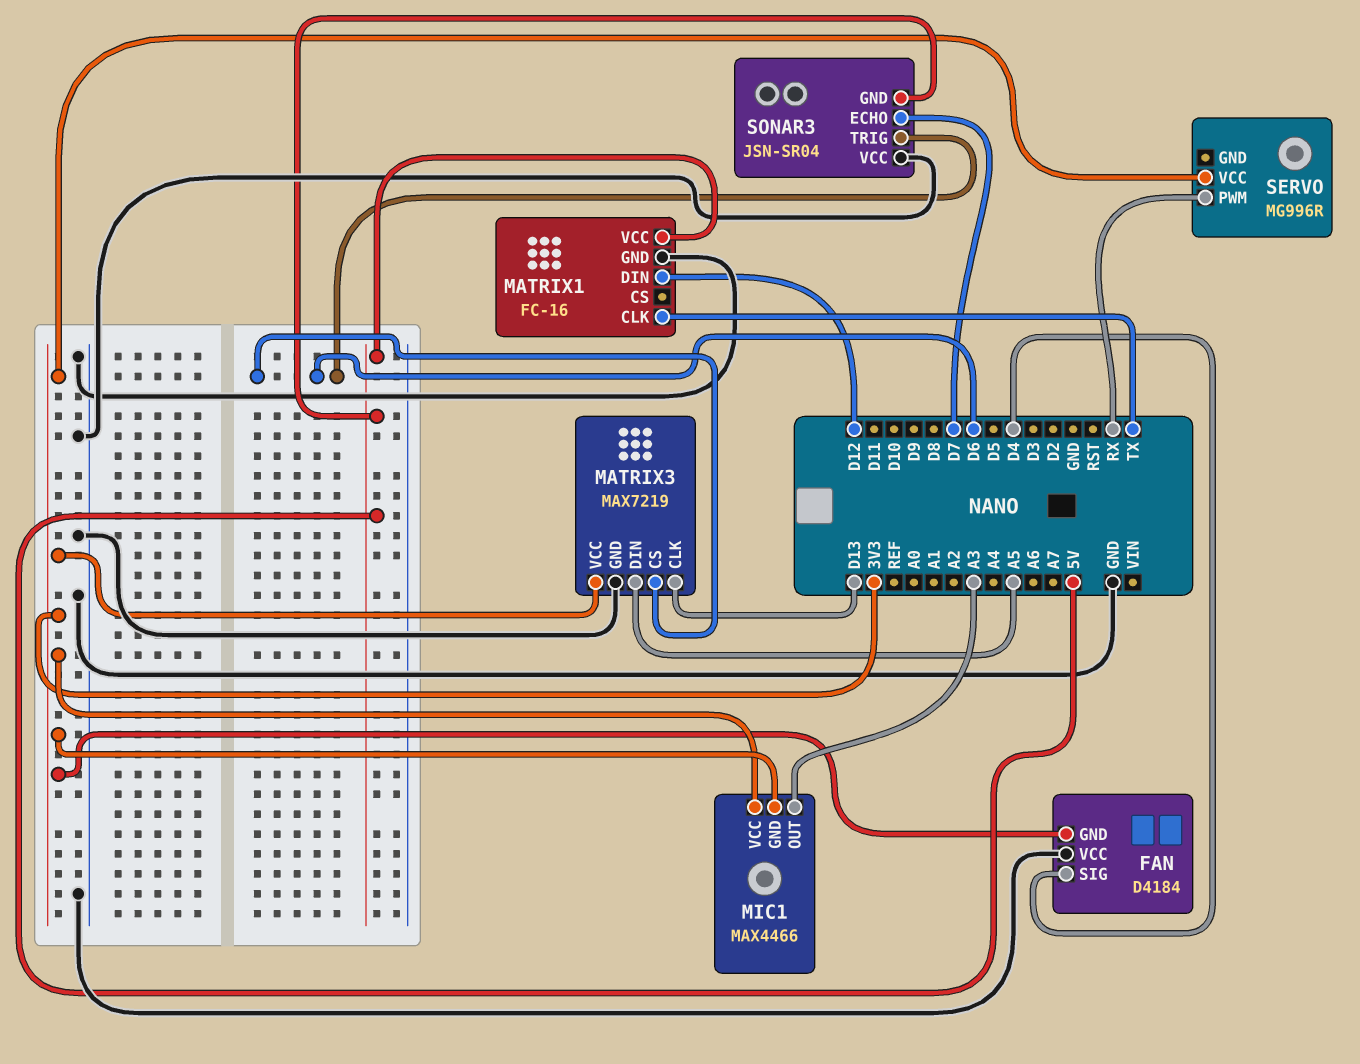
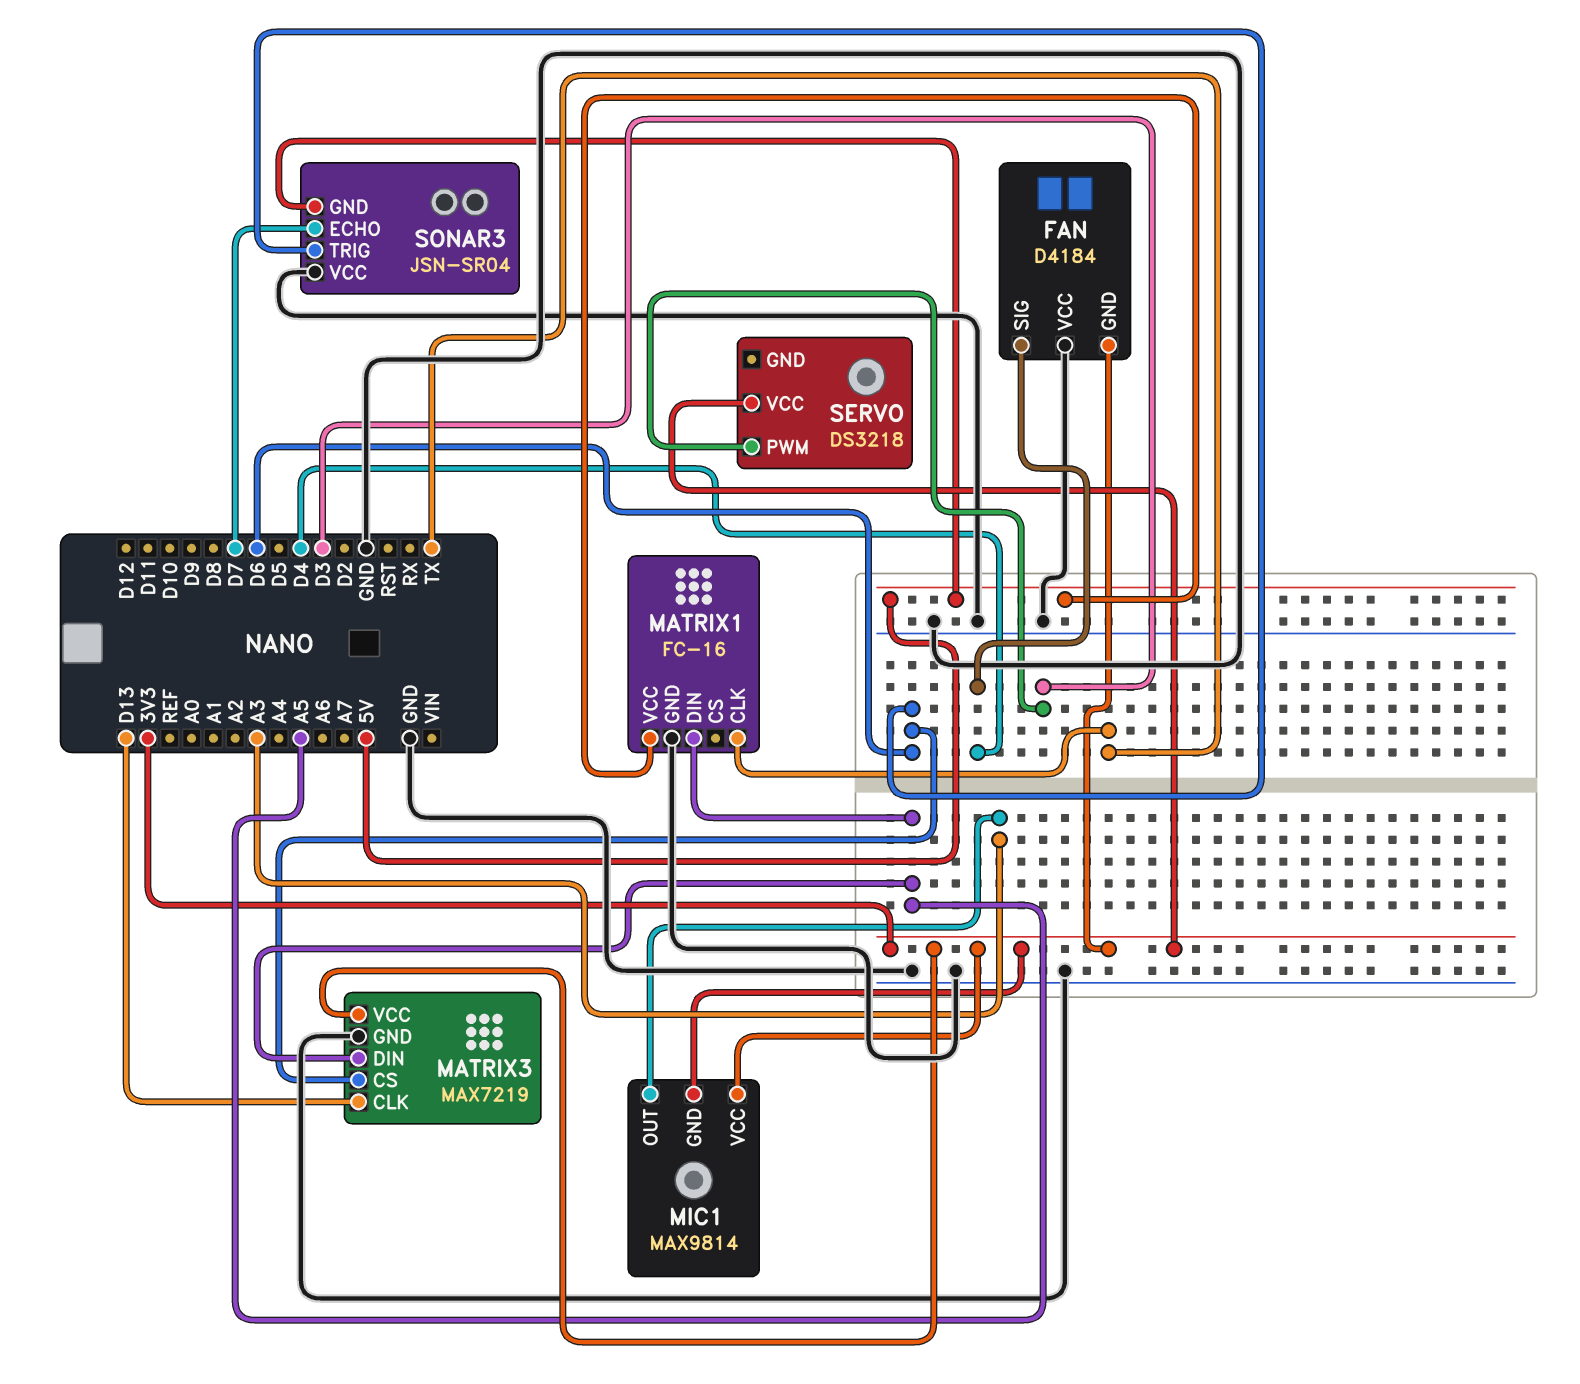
MATRIX1 pin DIN: D12 -> A5
MIC1: MAX4466 -> MAX9814
SERVO: MG996R -> DS3218
SERVO pin PWM: RX -> D3

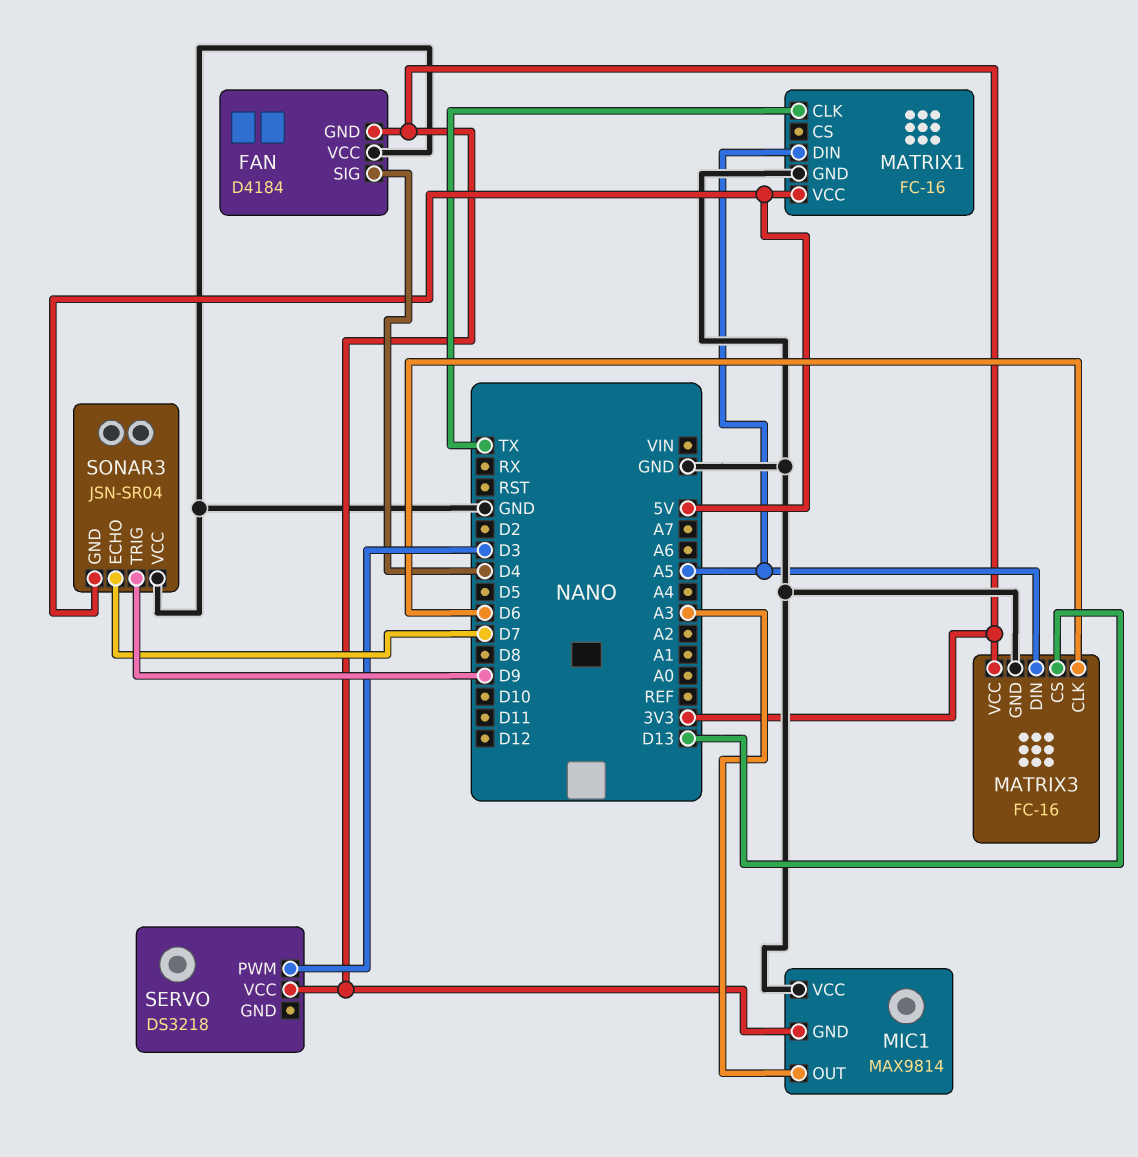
MATRIX3: MAX7219 -> FC-16
MATRIX3 pin CLK: D13 -> D6
MATRIX3 pin CS: D6 -> D13
MIC1 pin VCC: 3V3 -> GND
SONAR3 pin TRIG: D6 -> D9

